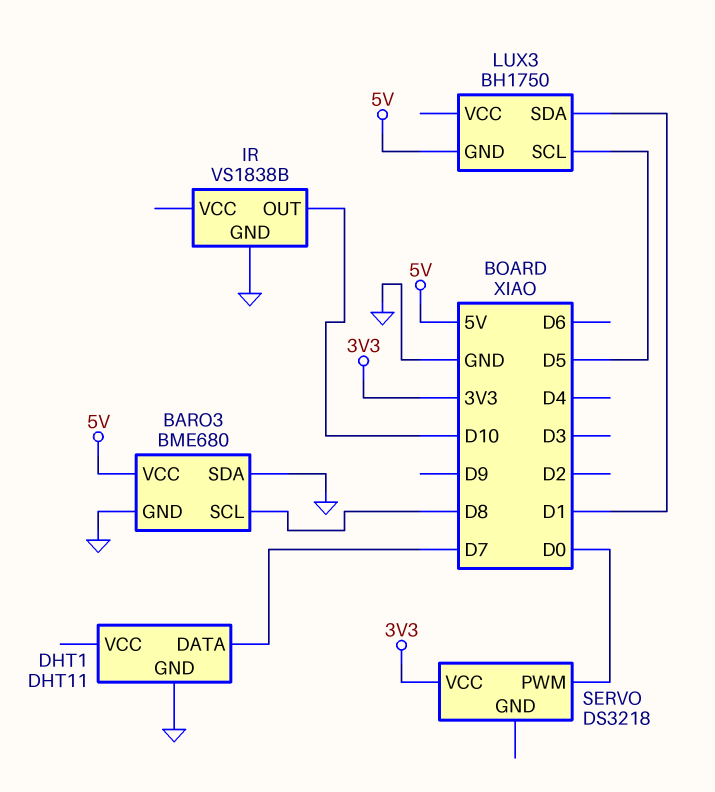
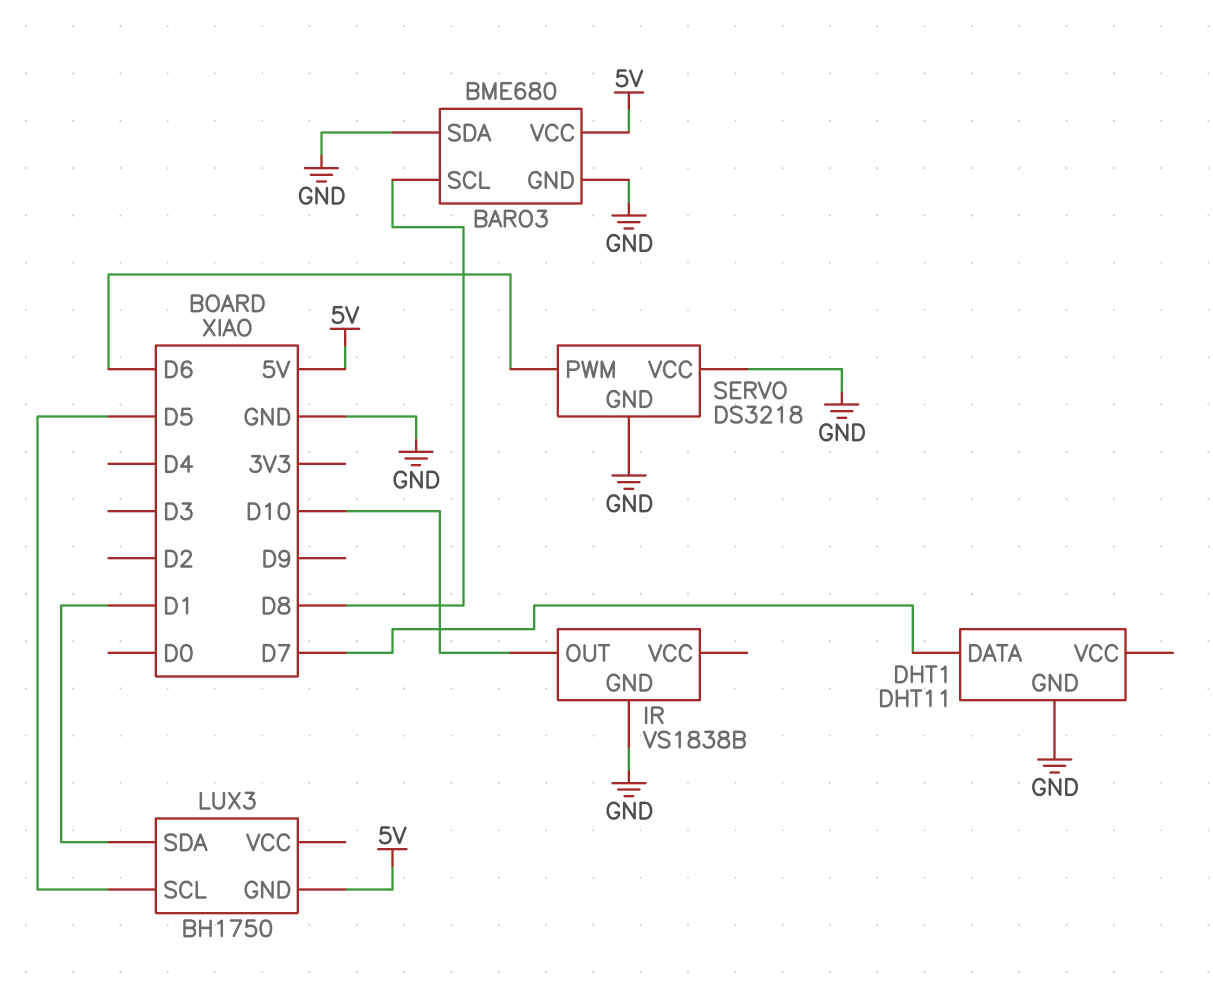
SERVO pin GND: none -> GND
SERVO pin PWM: D0 -> D6
SERVO pin VCC: 3V3 -> GND

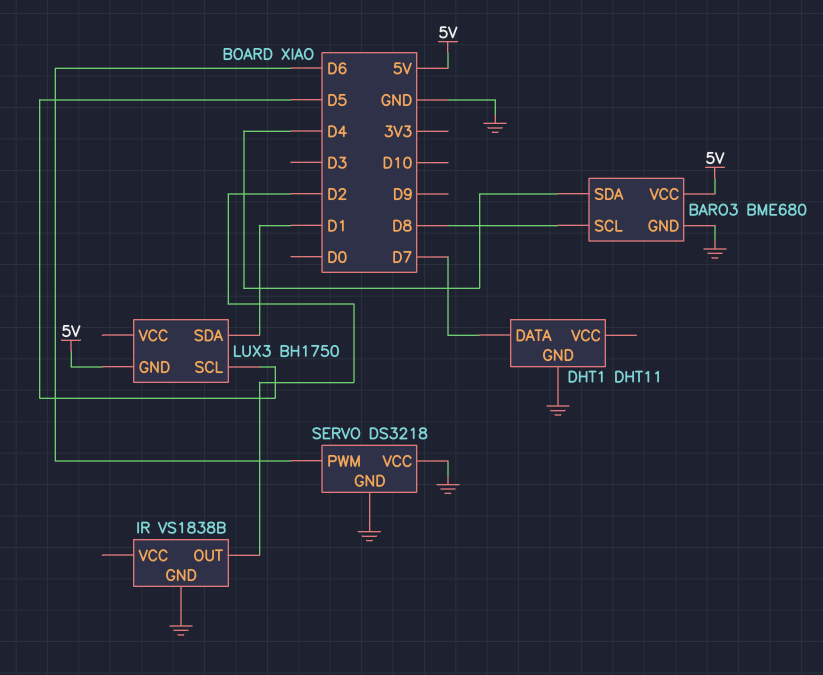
BARO3 pin SDA: GND -> D4
IR pin OUT: D10 -> D2

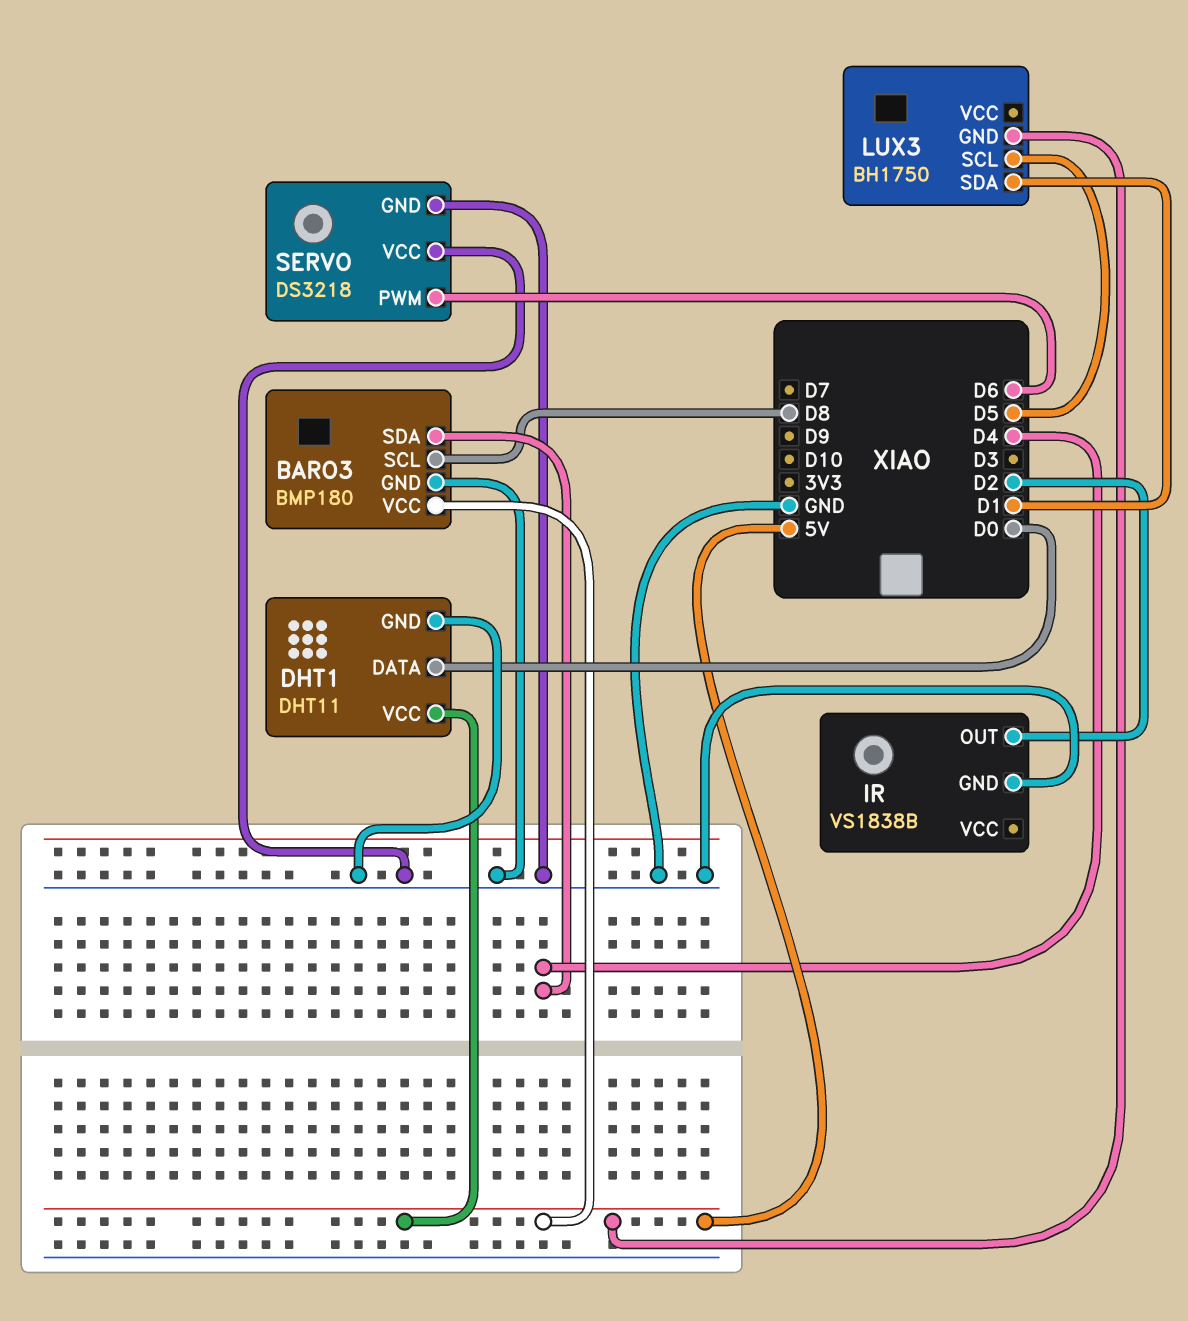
BARO3: BME680 -> BMP180
DHT1 pin DATA: D7 -> D0
DHT1 pin VCC: none -> 5V

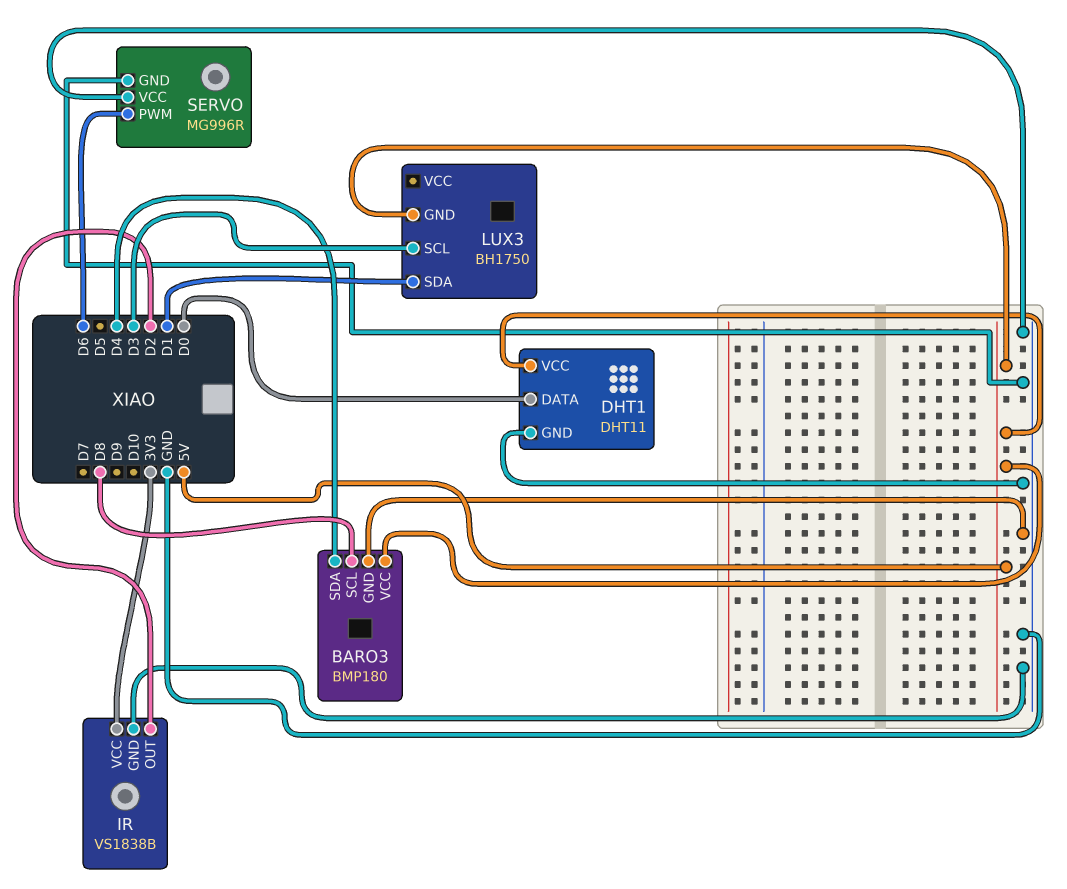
IR pin VCC: none -> 3V3
LUX3 pin SCL: D5 -> D3
SERVO: DS3218 -> MG996R

